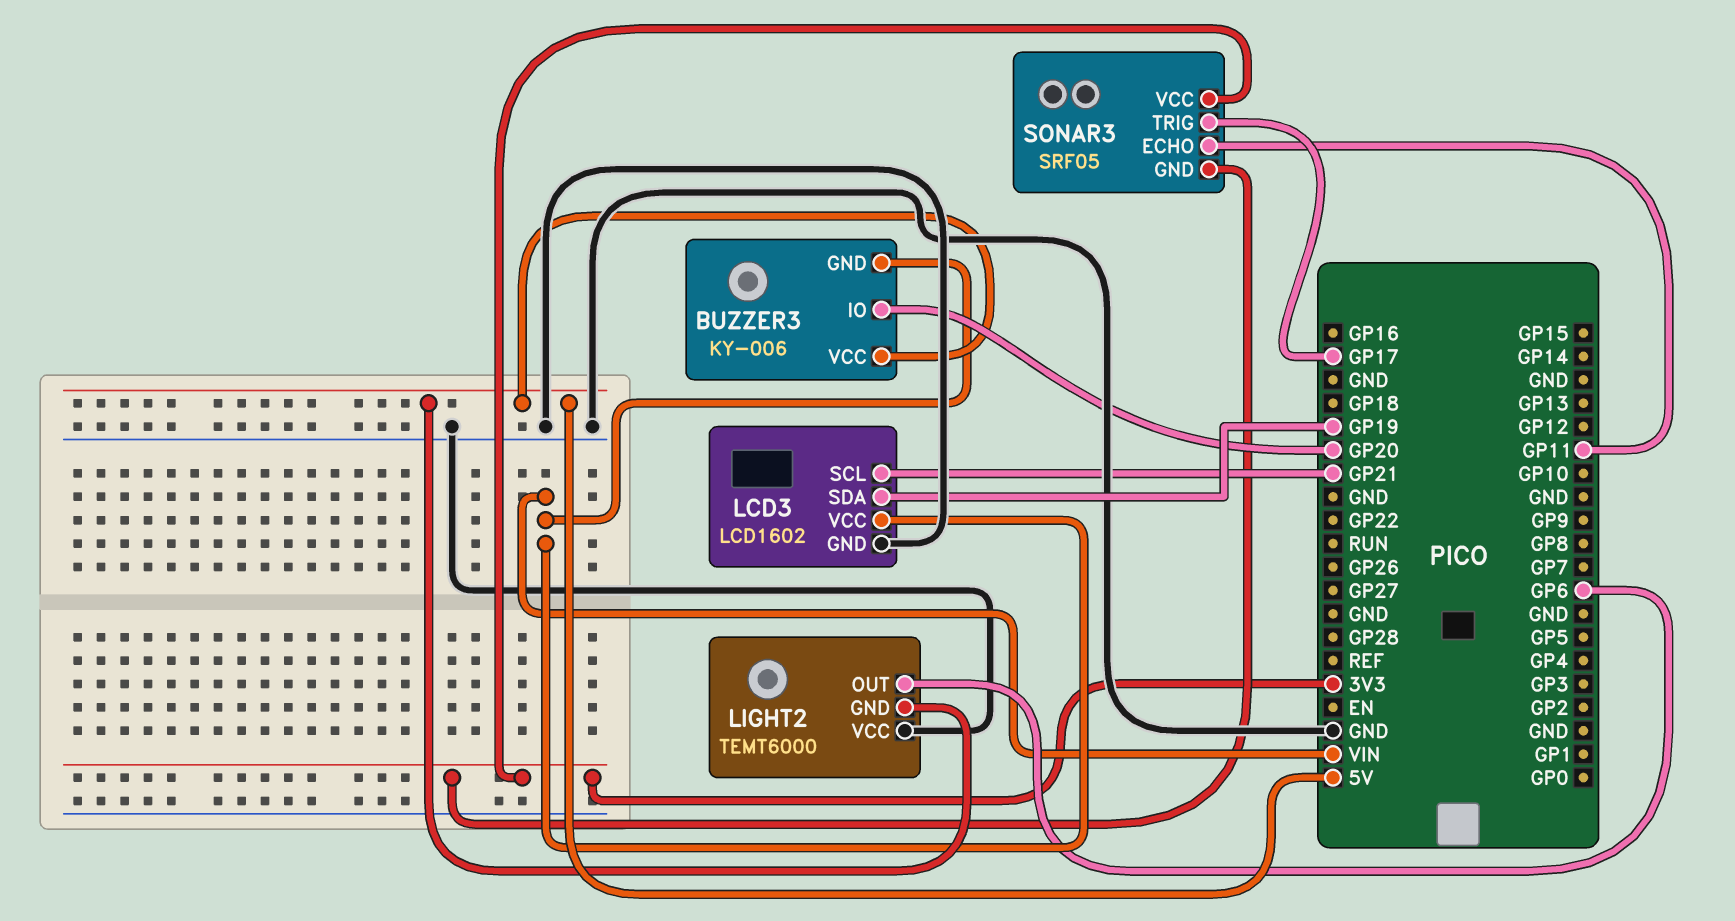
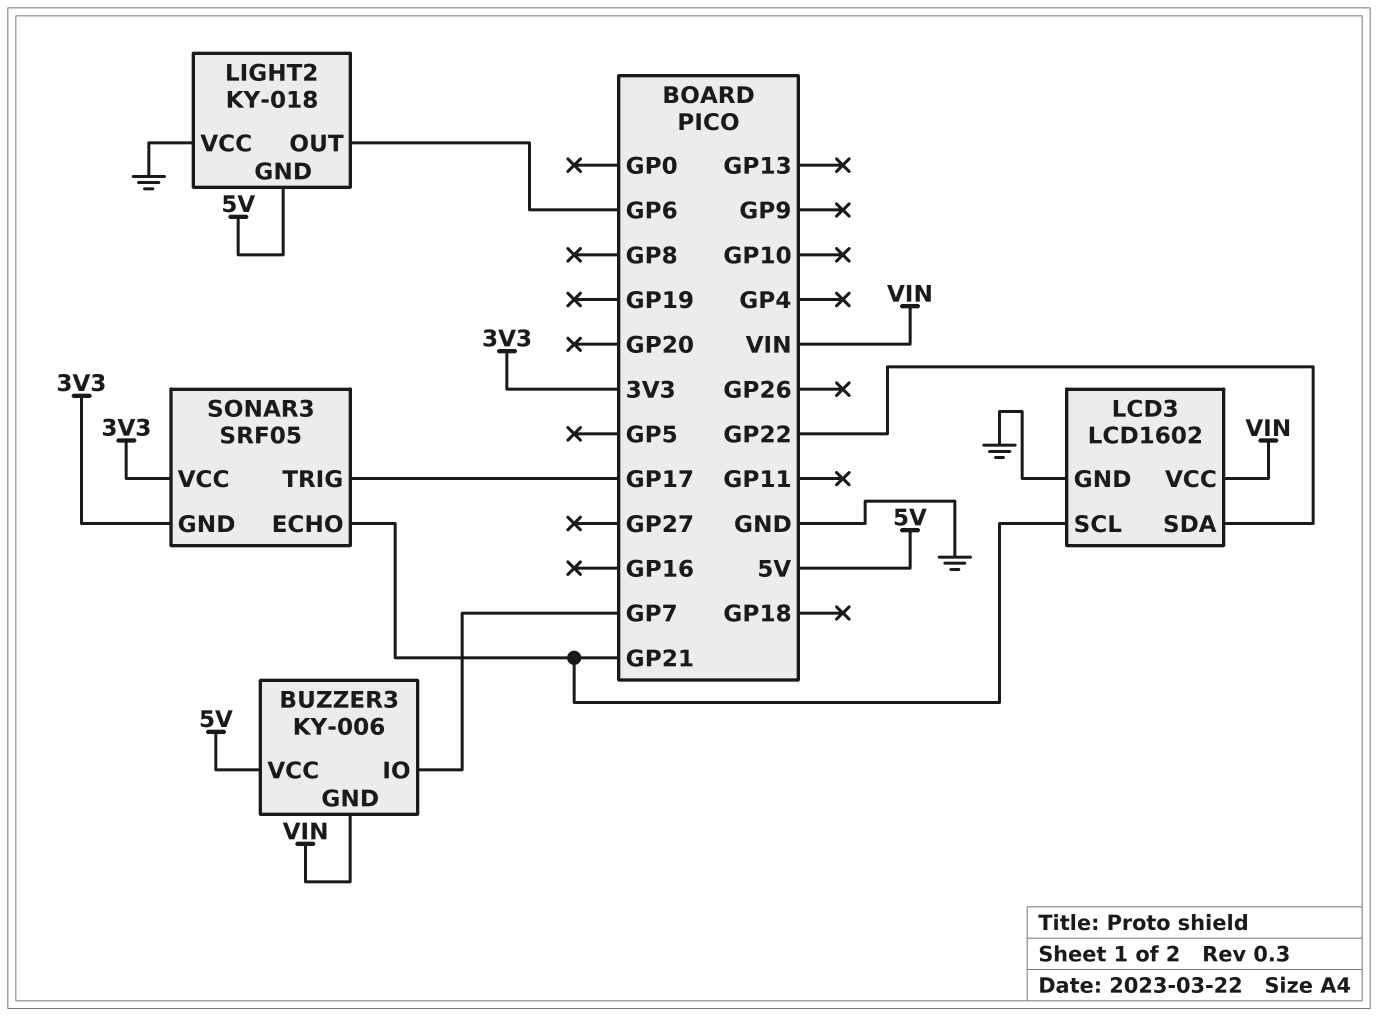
BUZZER3 pin IO: GP20 -> GP7
LCD3 pin SDA: GP19 -> GP22
LIGHT2: TEMT6000 -> KY-018
SONAR3 pin ECHO: GP11 -> GP21

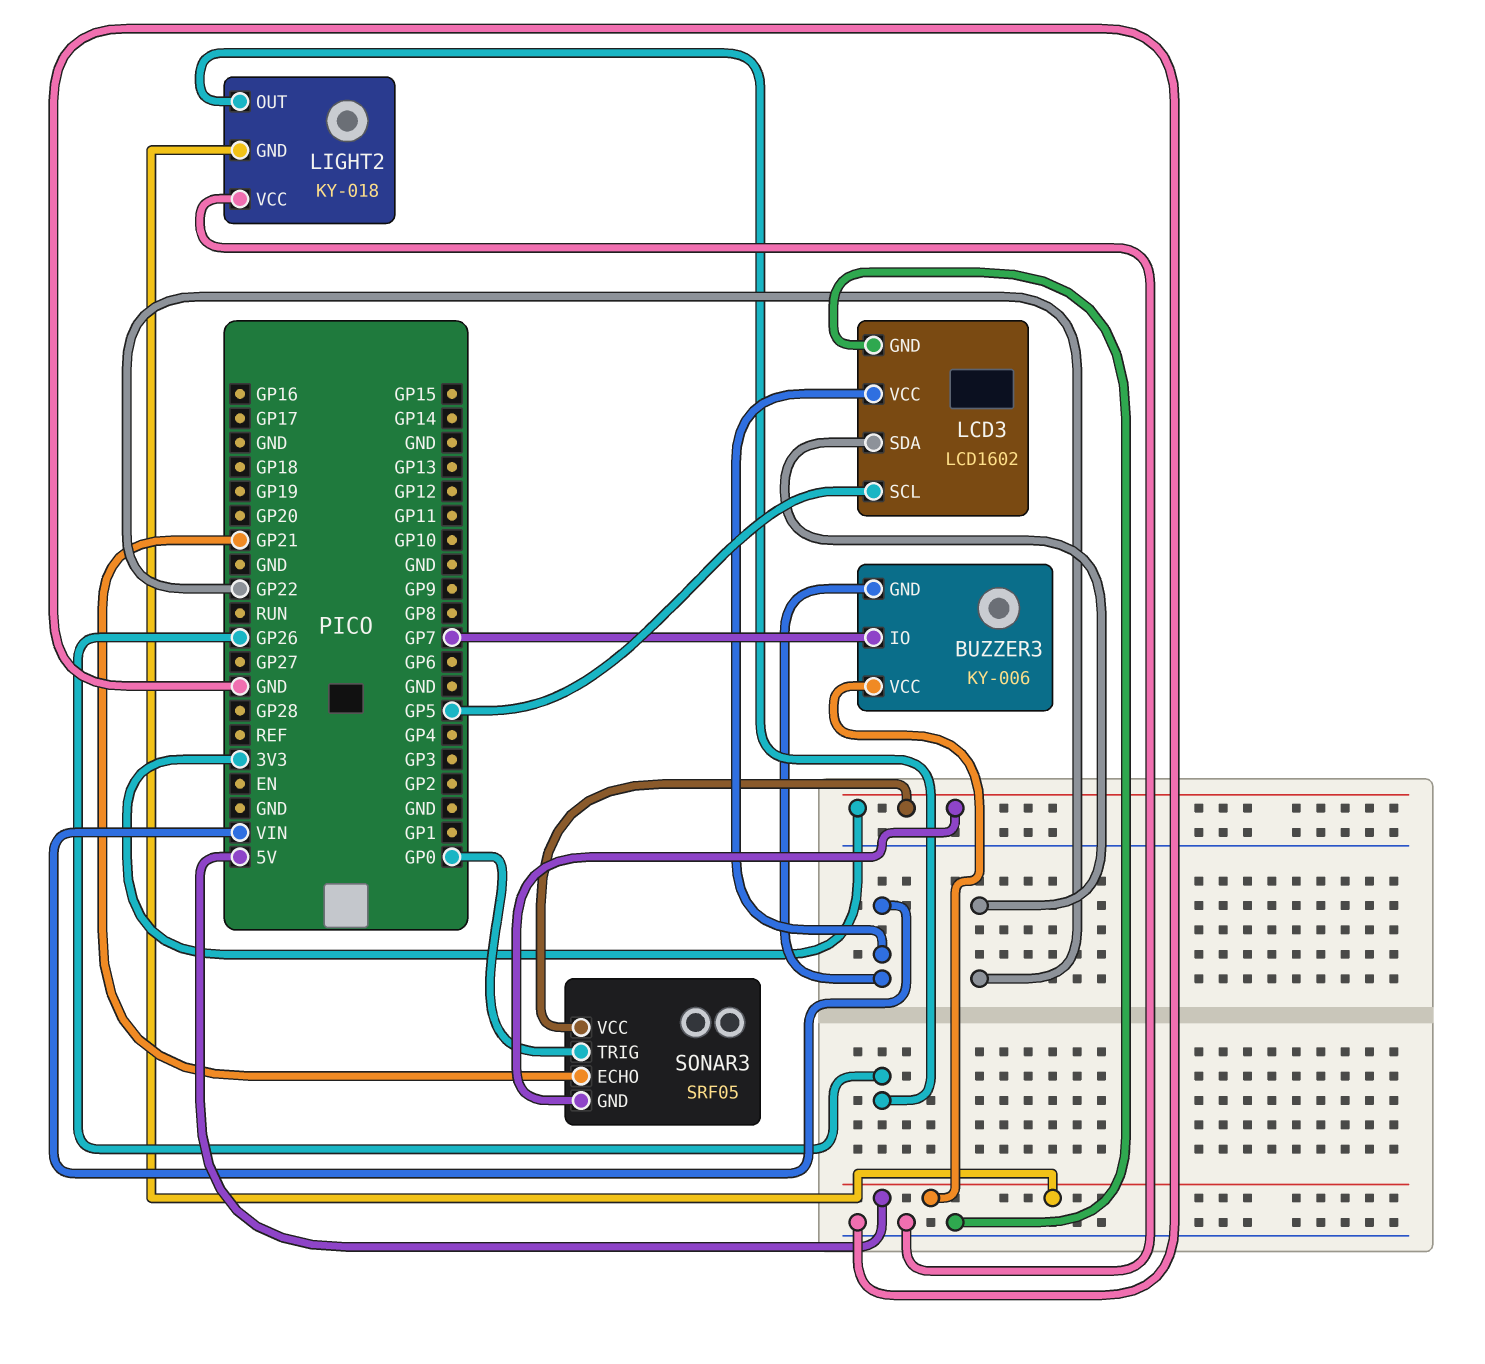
LCD3 pin SCL: GP21 -> GP5
LIGHT2 pin OUT: GP6 -> GP26
SONAR3 pin TRIG: GP17 -> GP0

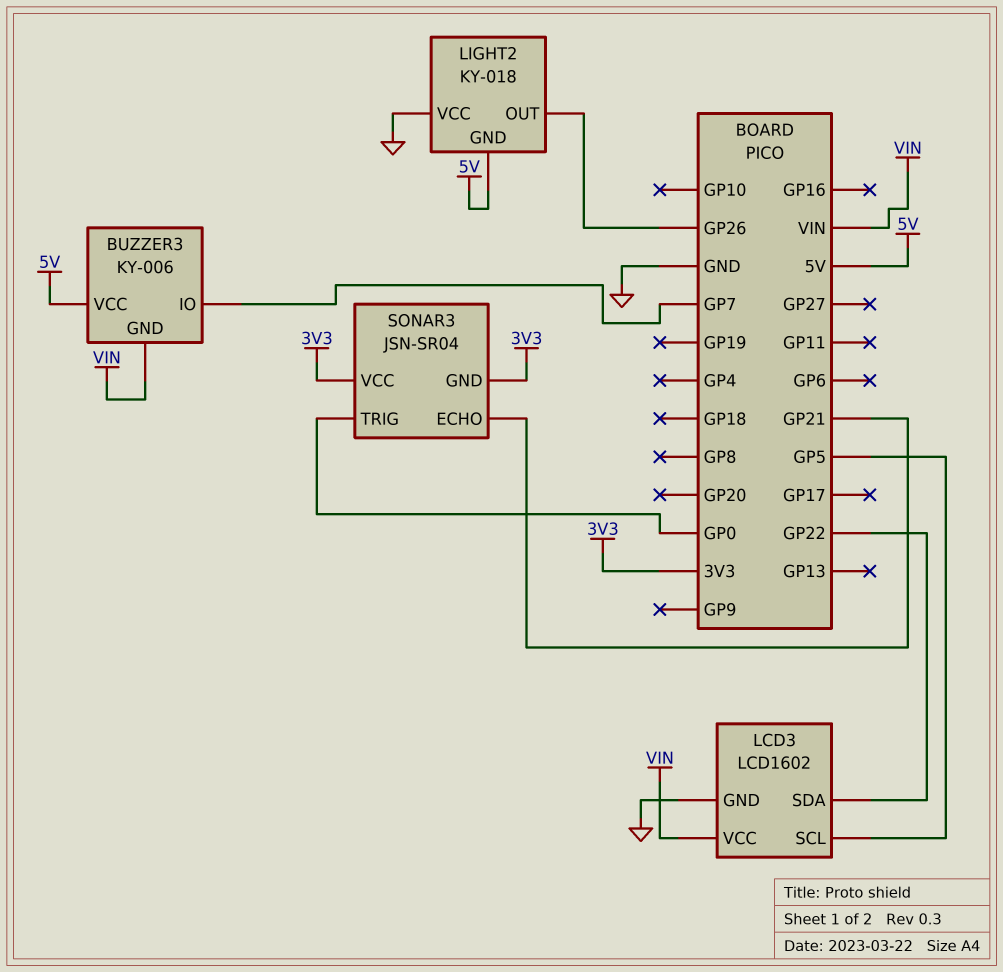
SONAR3: SRF05 -> JSN-SR04

